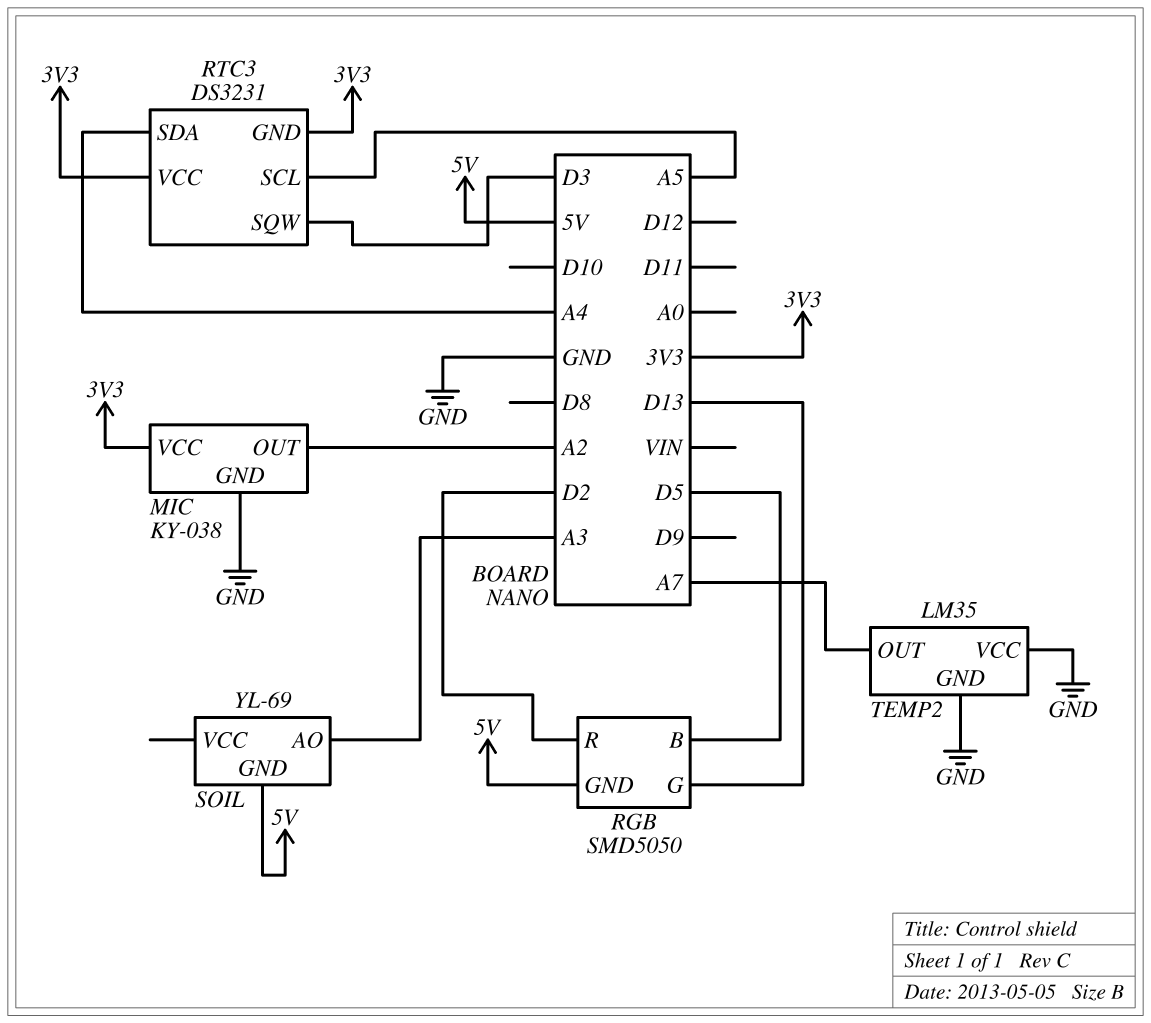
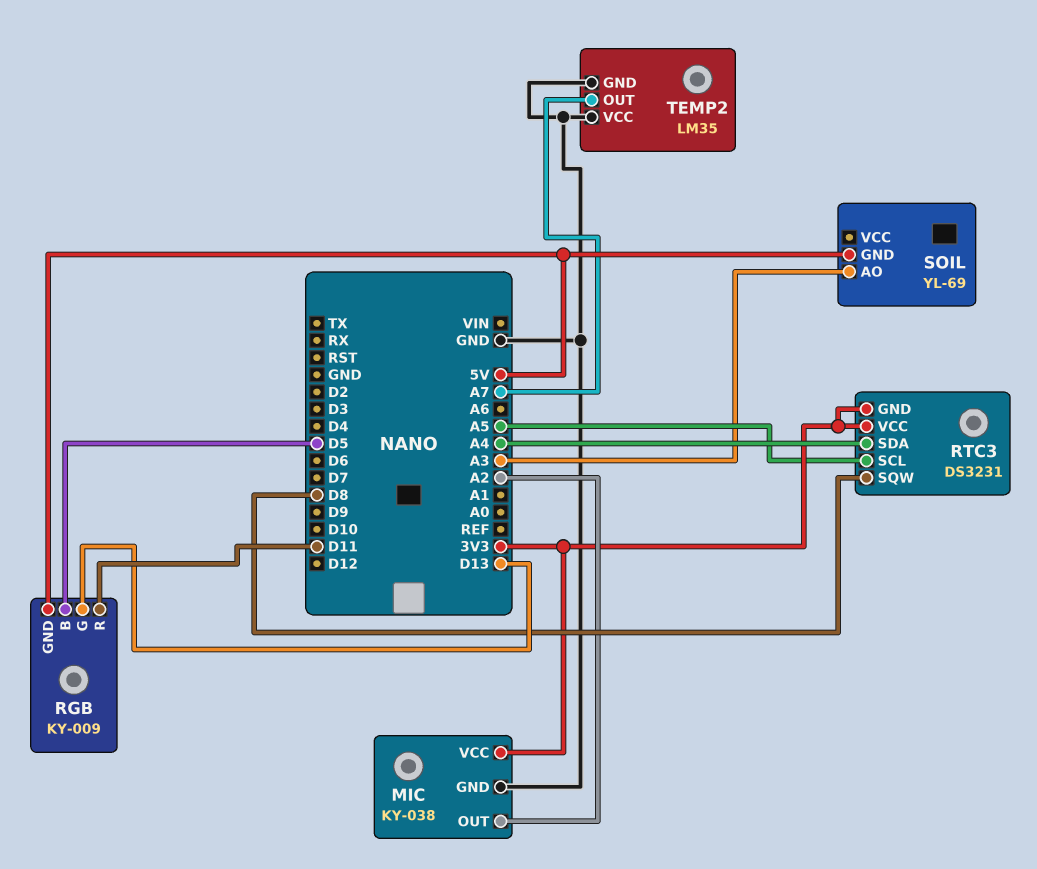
RGB: SMD5050 -> KY-009
RGB pin R: D2 -> D11
RTC3 pin SQW: D3 -> D8

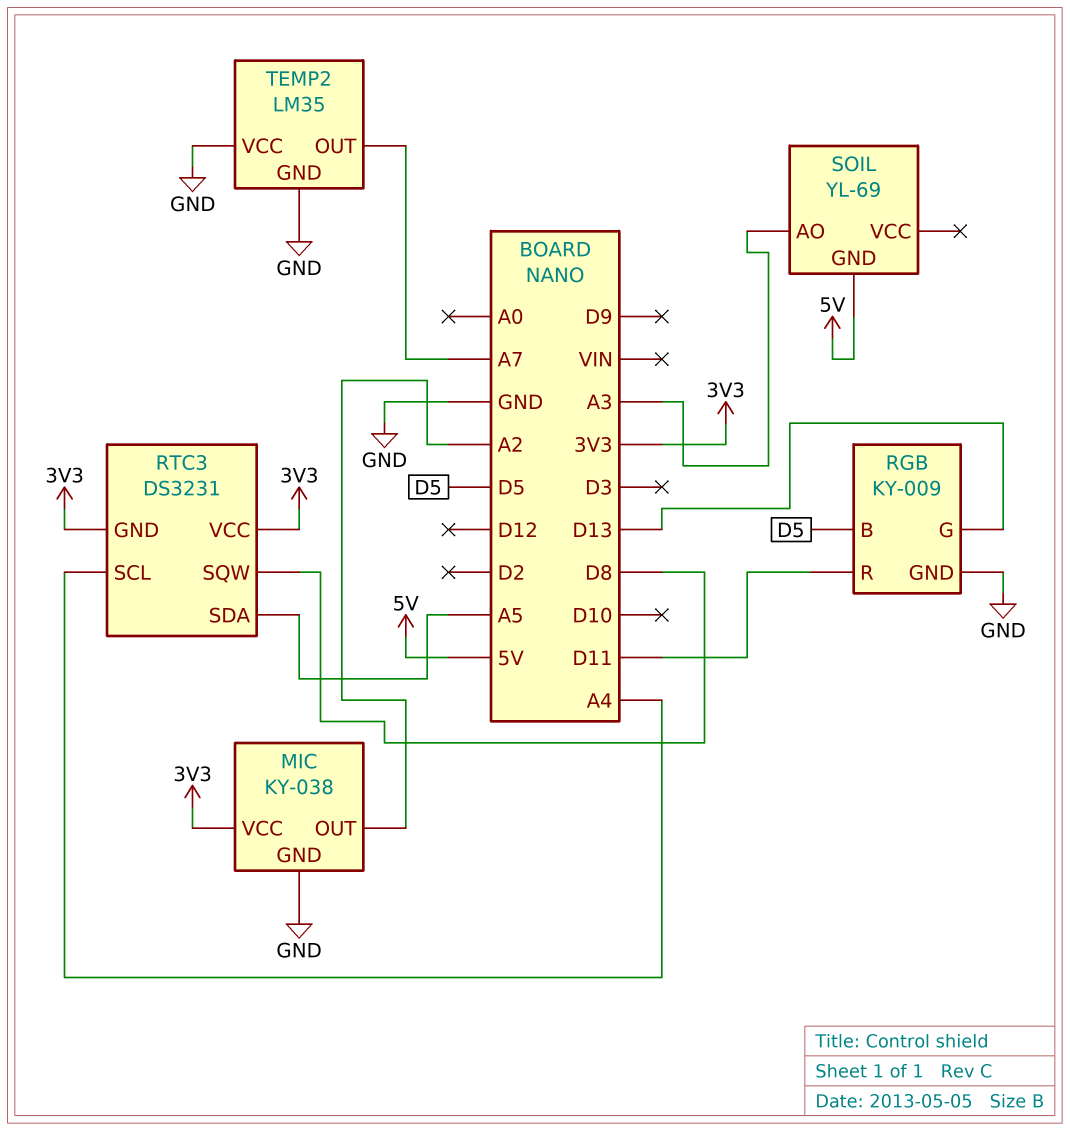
RGB pin GND: 5V -> GND
RTC3 pin SCL: A5 -> A4
RTC3 pin SDA: A4 -> A5

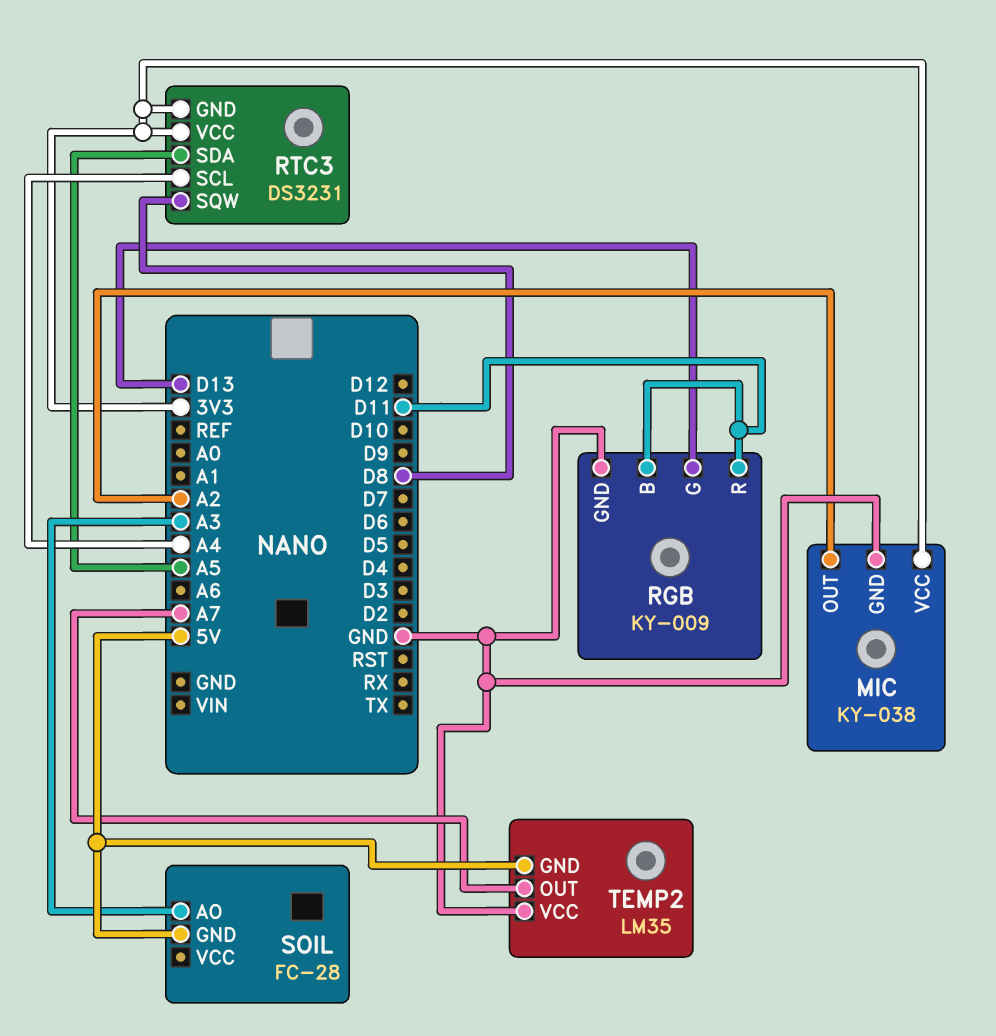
RGB pin B: D5 -> D11
SOIL: YL-69 -> FC-28
TEMP2 pin GND: GND -> 5V

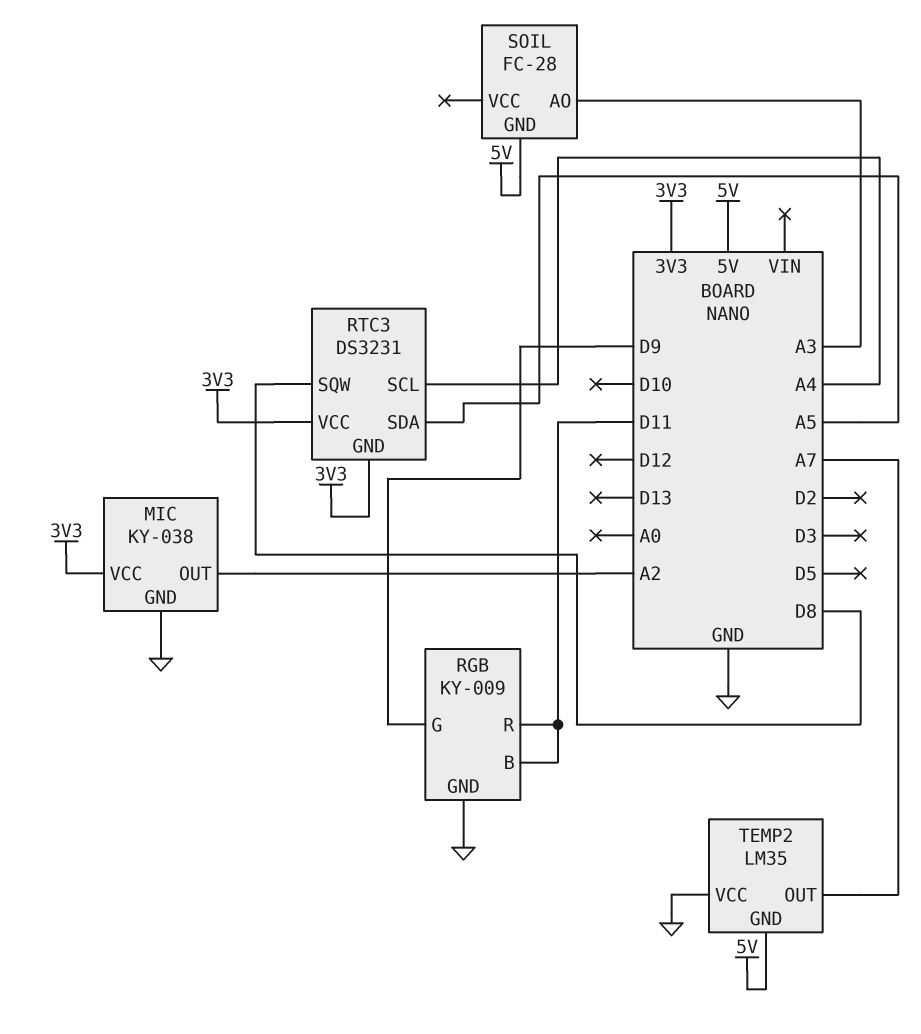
RGB pin G: D13 -> D9

